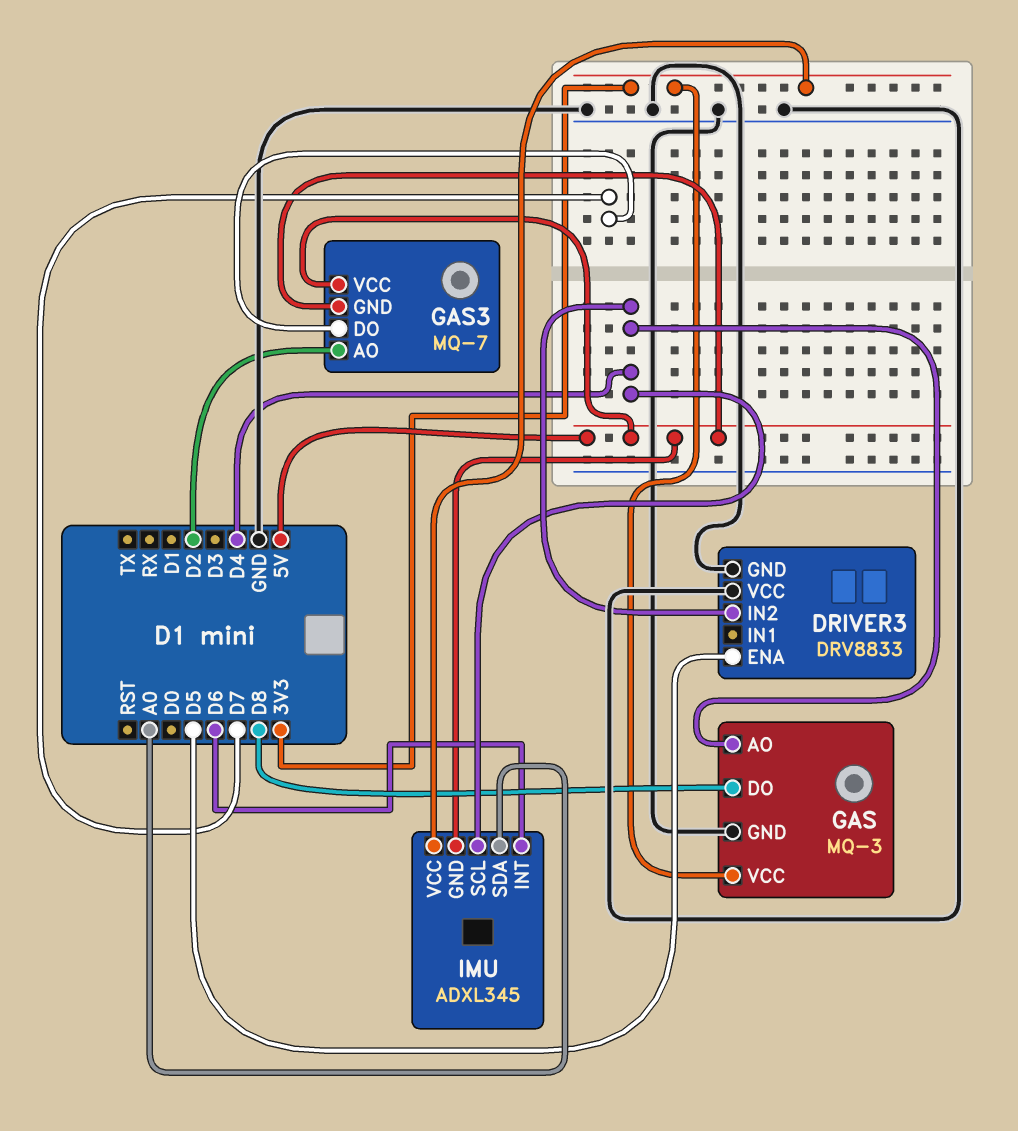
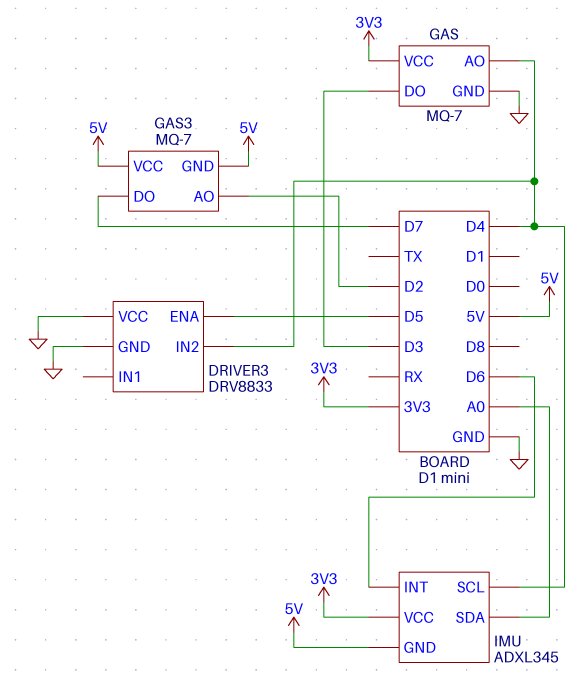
GAS: MQ-3 -> MQ-7
GAS pin DO: D8 -> D3

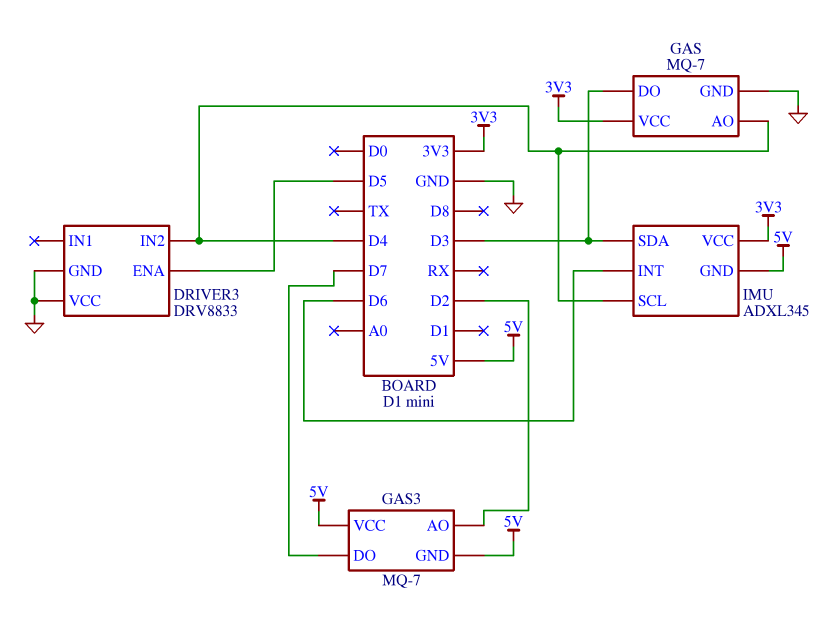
IMU pin SDA: A0 -> D3

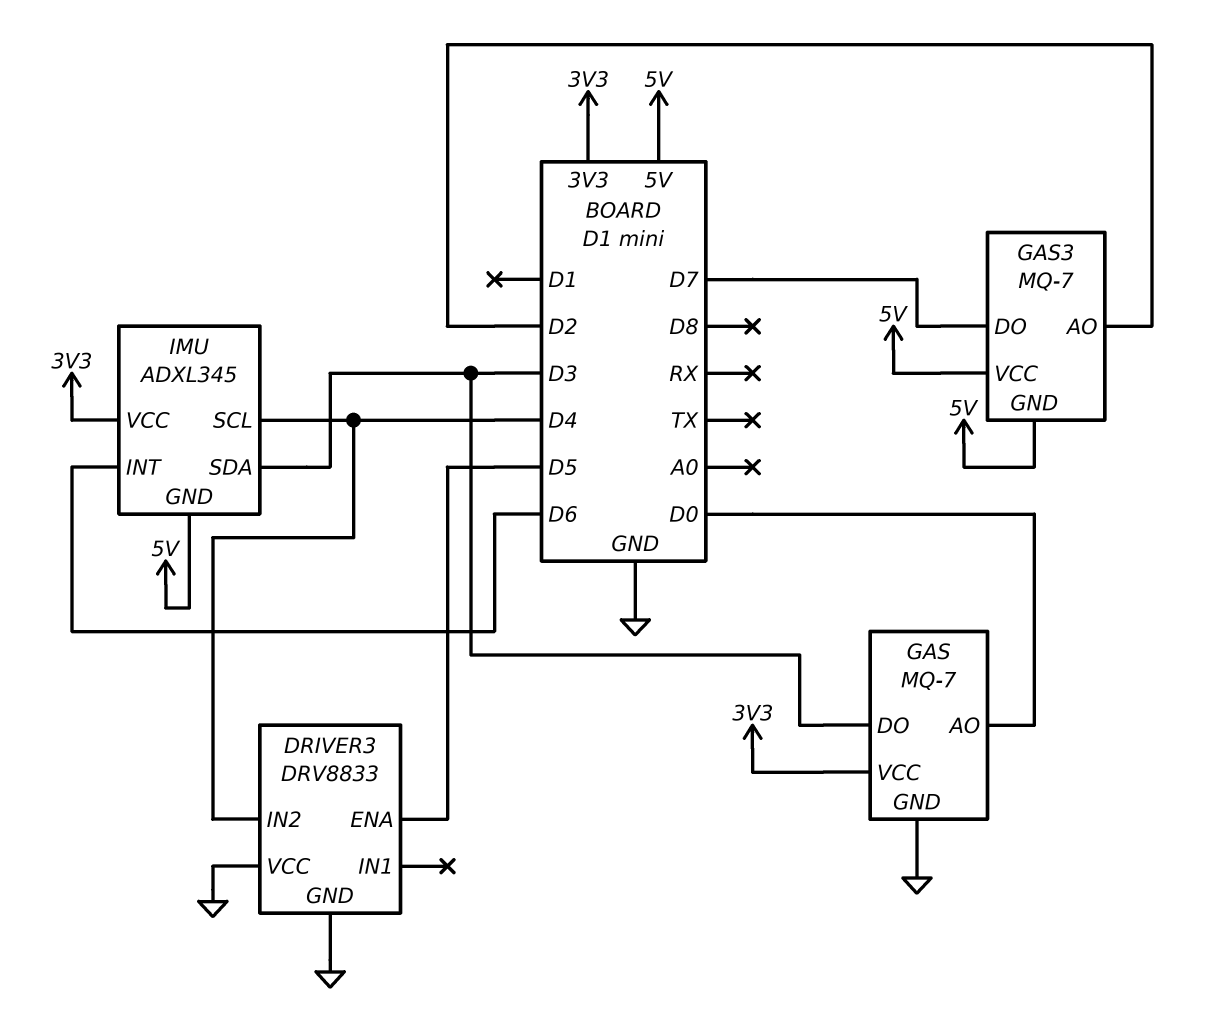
GAS pin AO: D4 -> D0

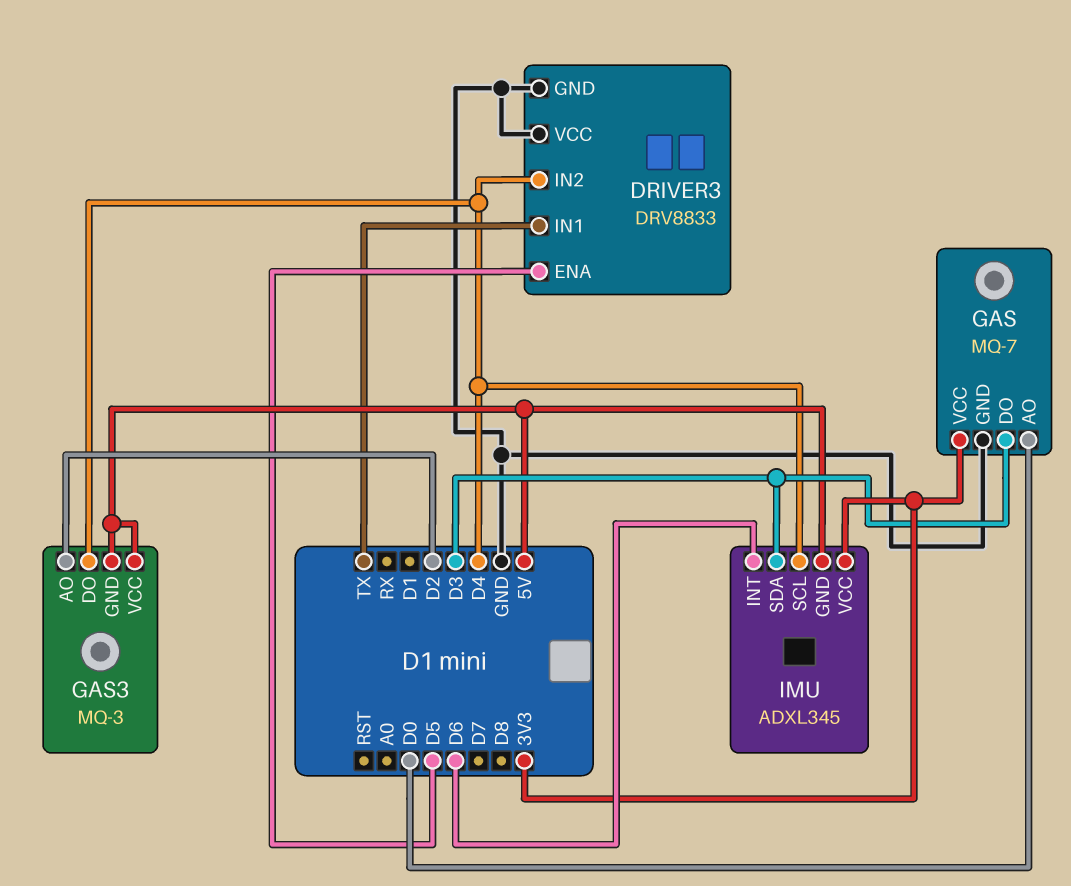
DRIVER3 pin IN1: none -> TX
GAS3: MQ-7 -> MQ-3
GAS3 pin DO: D7 -> D4

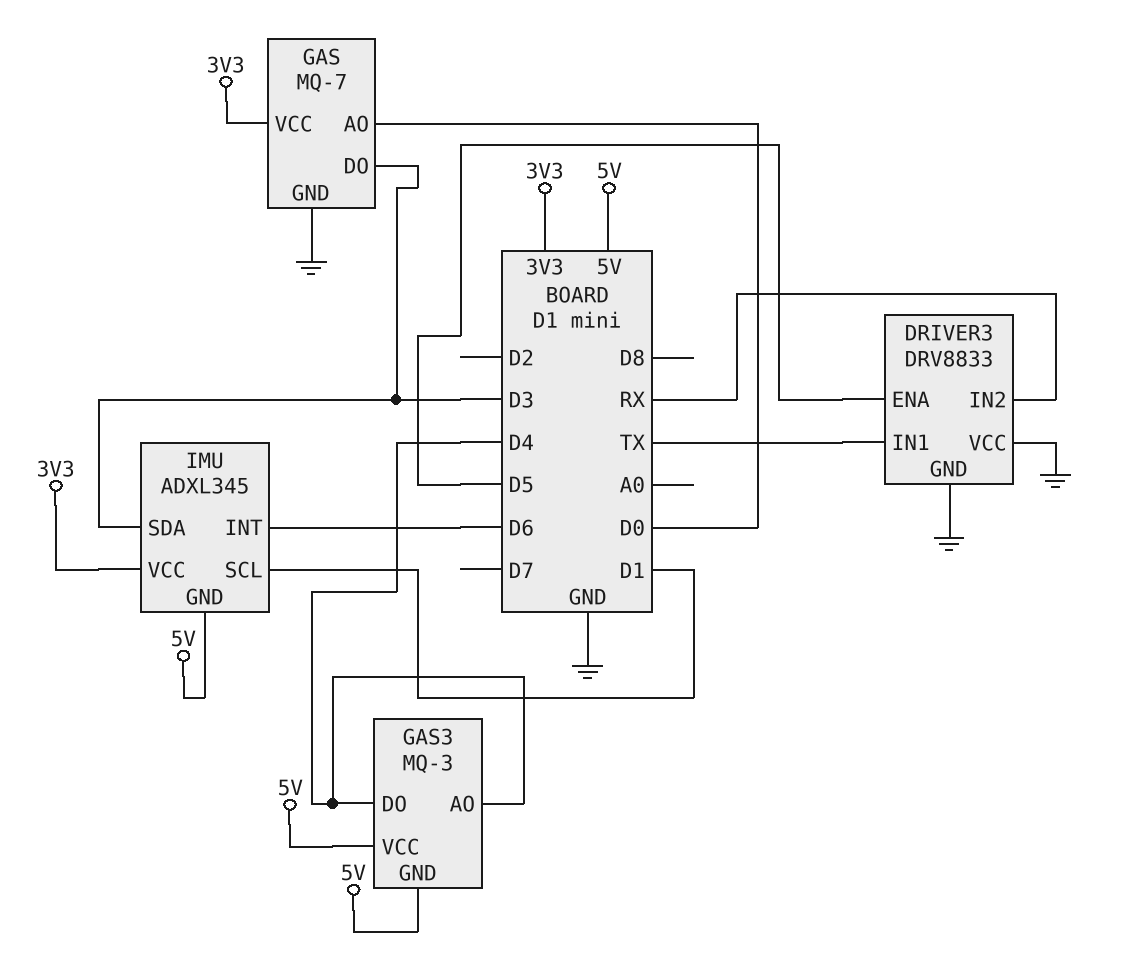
DRIVER3 pin IN2: D4 -> RX
GAS3 pin AO: D2 -> D4
IMU pin SCL: D4 -> D1

